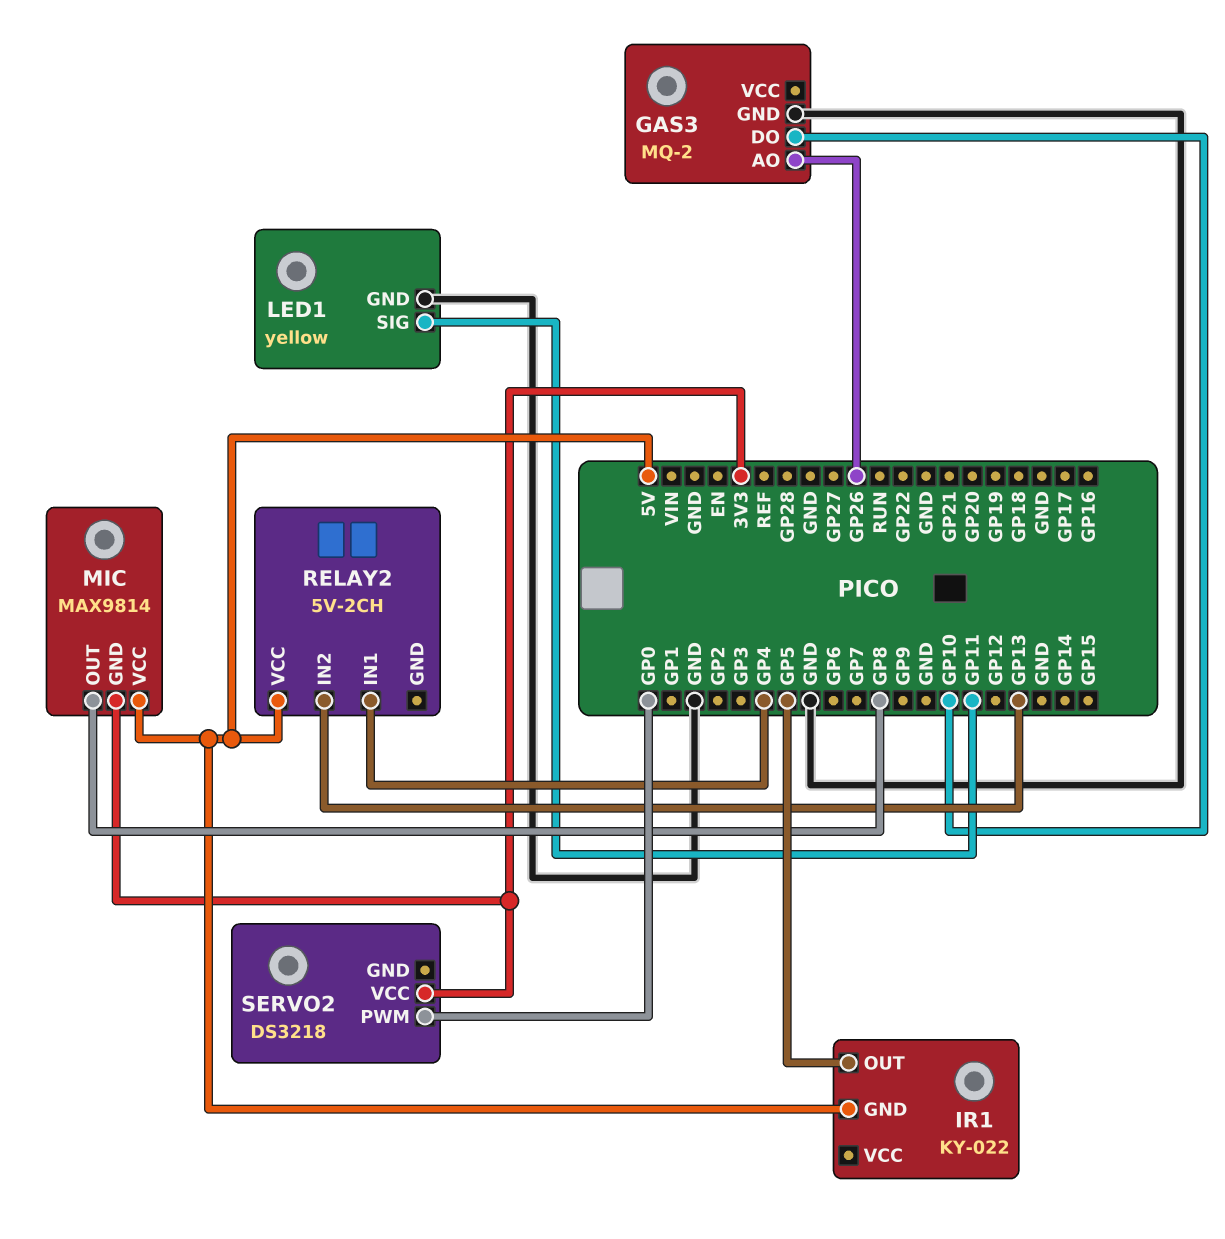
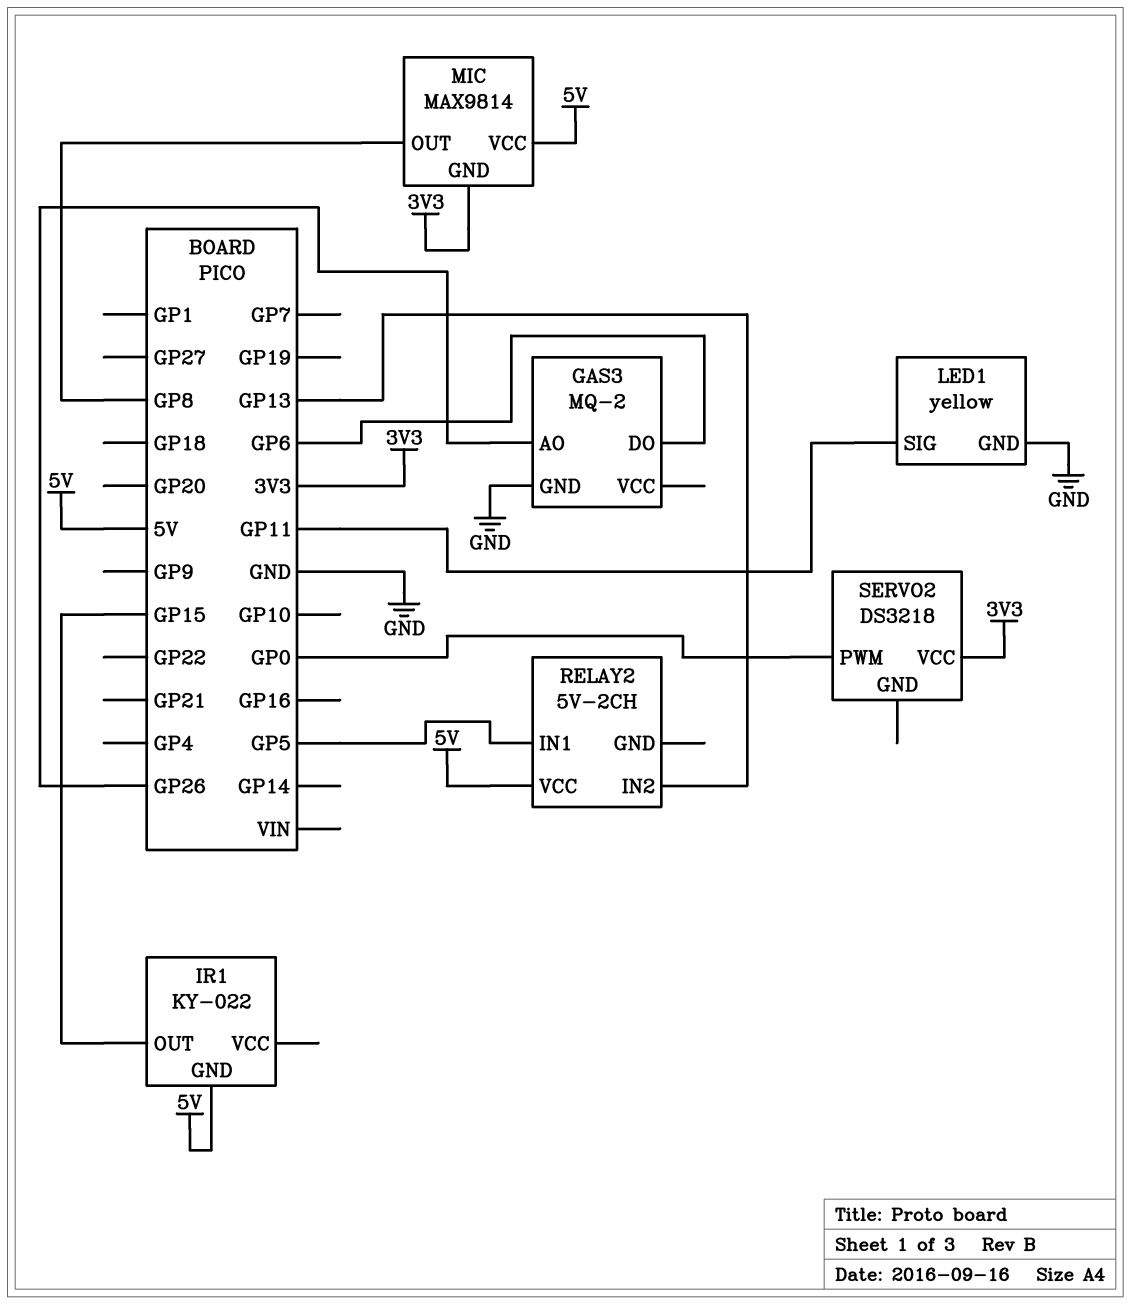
GAS3 pin DO: GP10 -> GP6
IR1 pin OUT: GP5 -> GP15
RELAY2 pin IN1: GP4 -> GP5

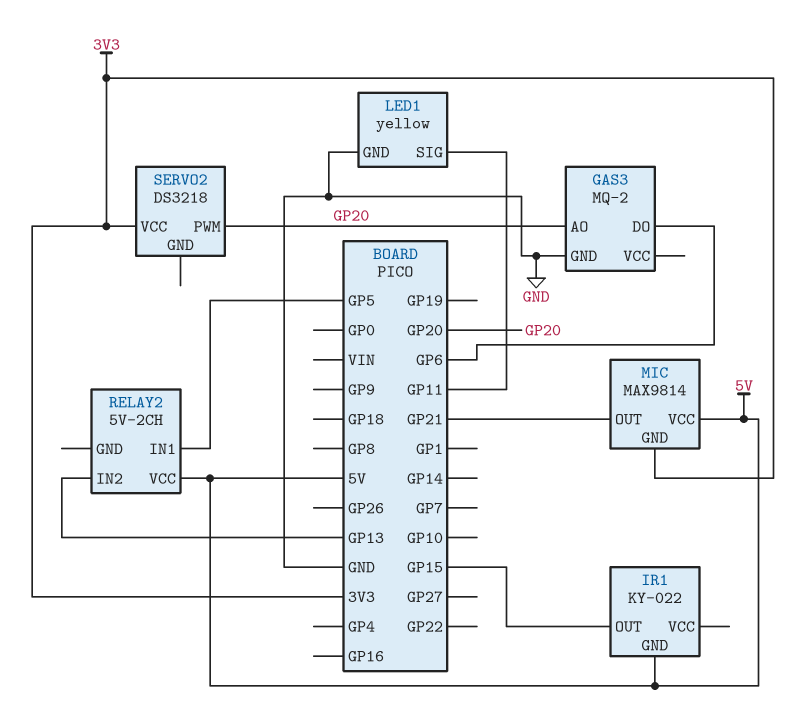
GAS3 pin AO: GP26 -> GP20
MIC pin OUT: GP8 -> GP21
SERVO2 pin PWM: GP0 -> GP20

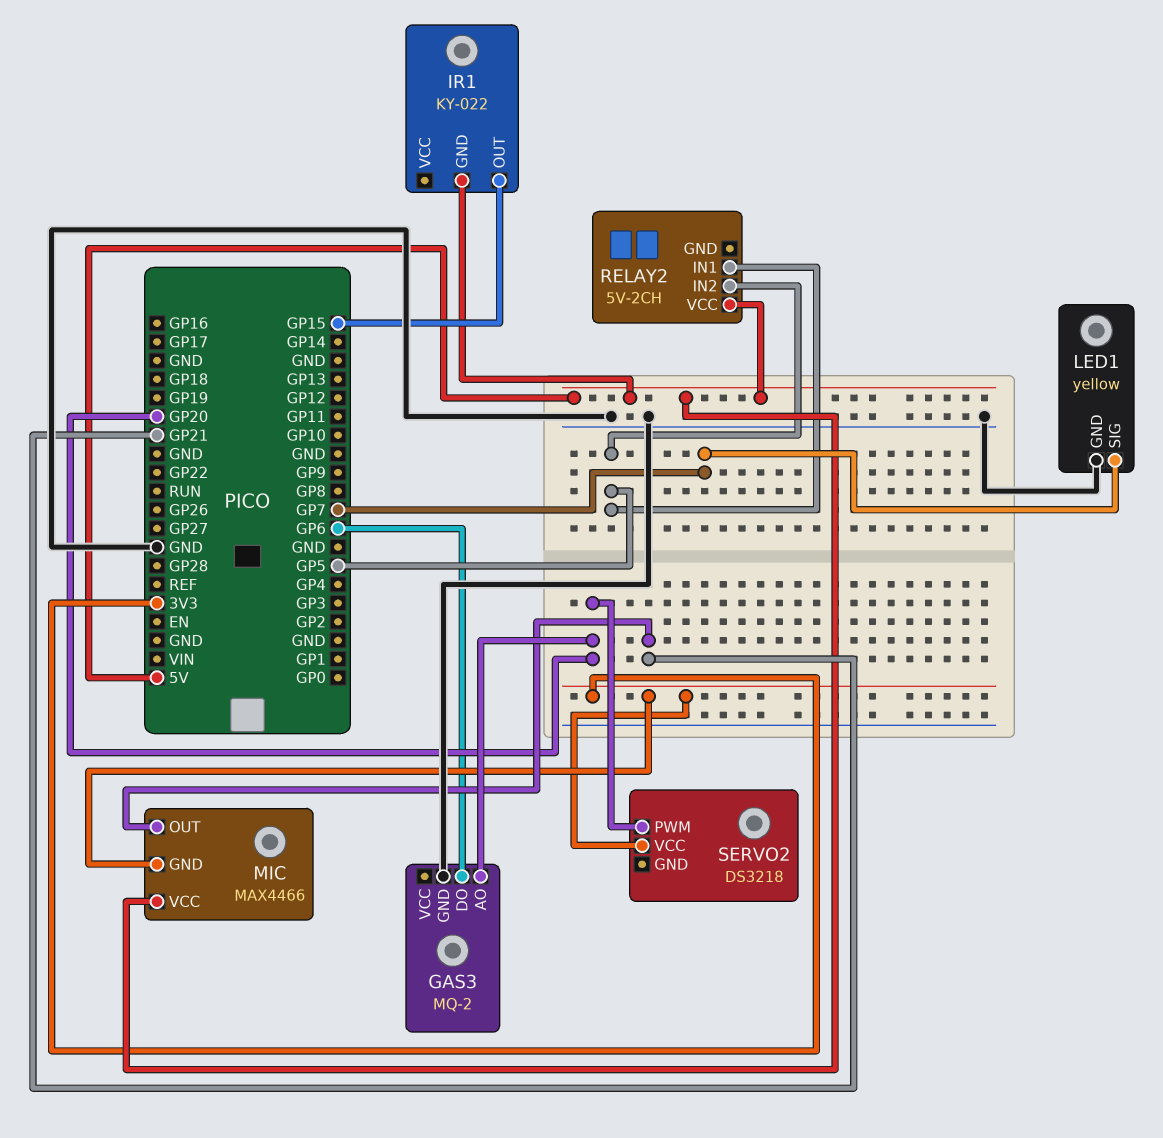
LED1 pin SIG: GP11 -> GP7
MIC: MAX9814 -> MAX4466
RELAY2 pin IN2: GP13 -> GP5

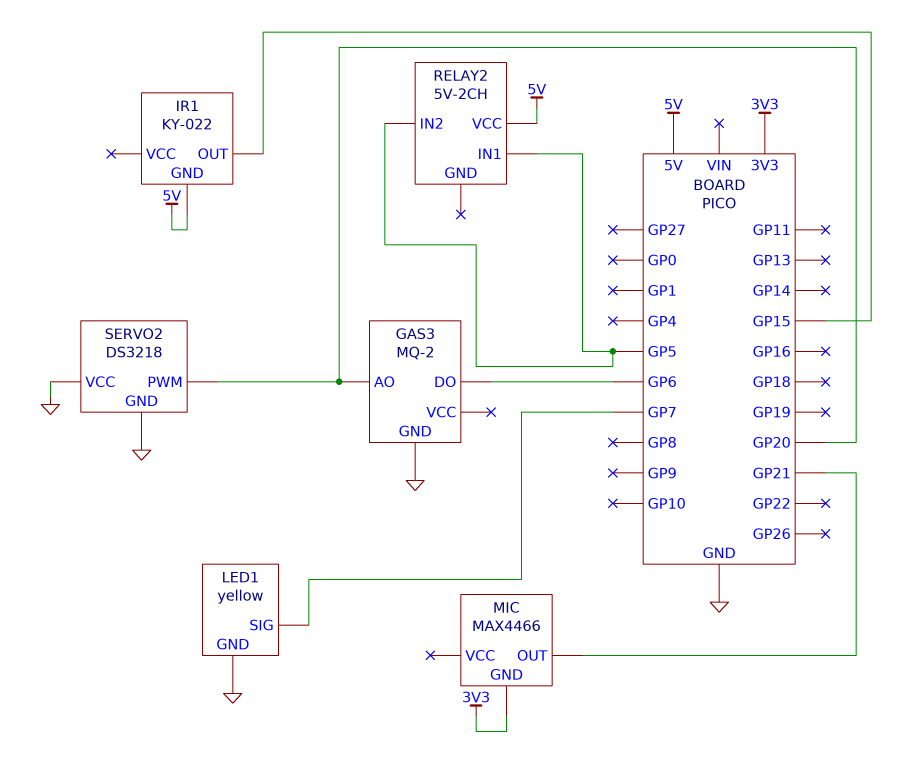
MIC pin VCC: 5V -> none
SERVO2 pin GND: none -> GND
SERVO2 pin VCC: 3V3 -> GND

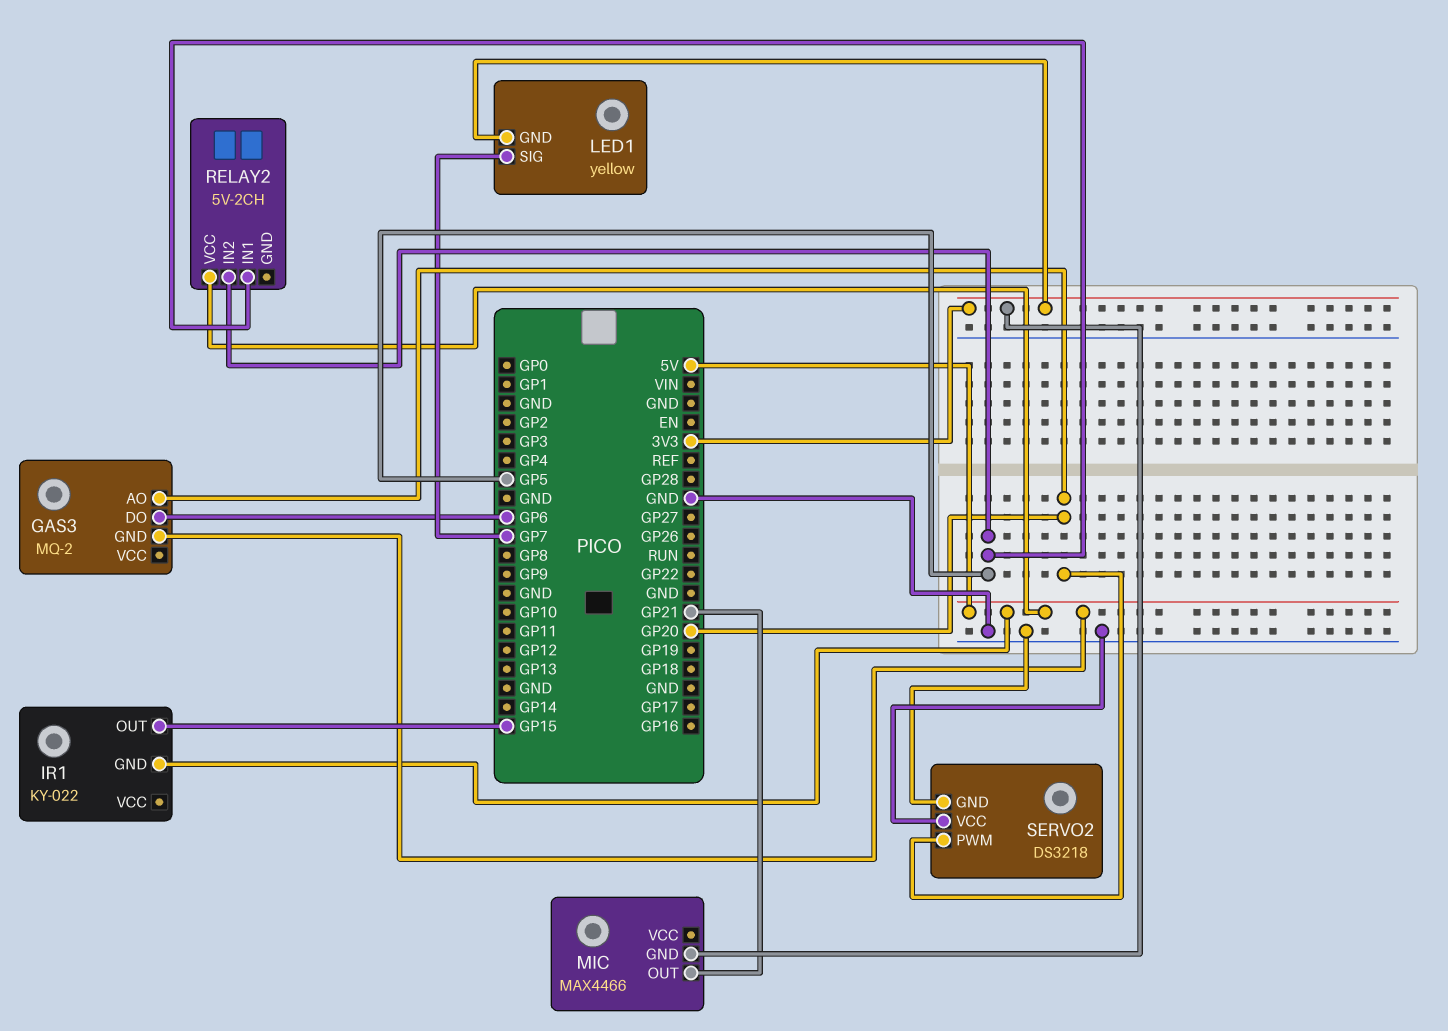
GAS3 pin GND: GND -> 5V
LED1 pin GND: GND -> 3V3

